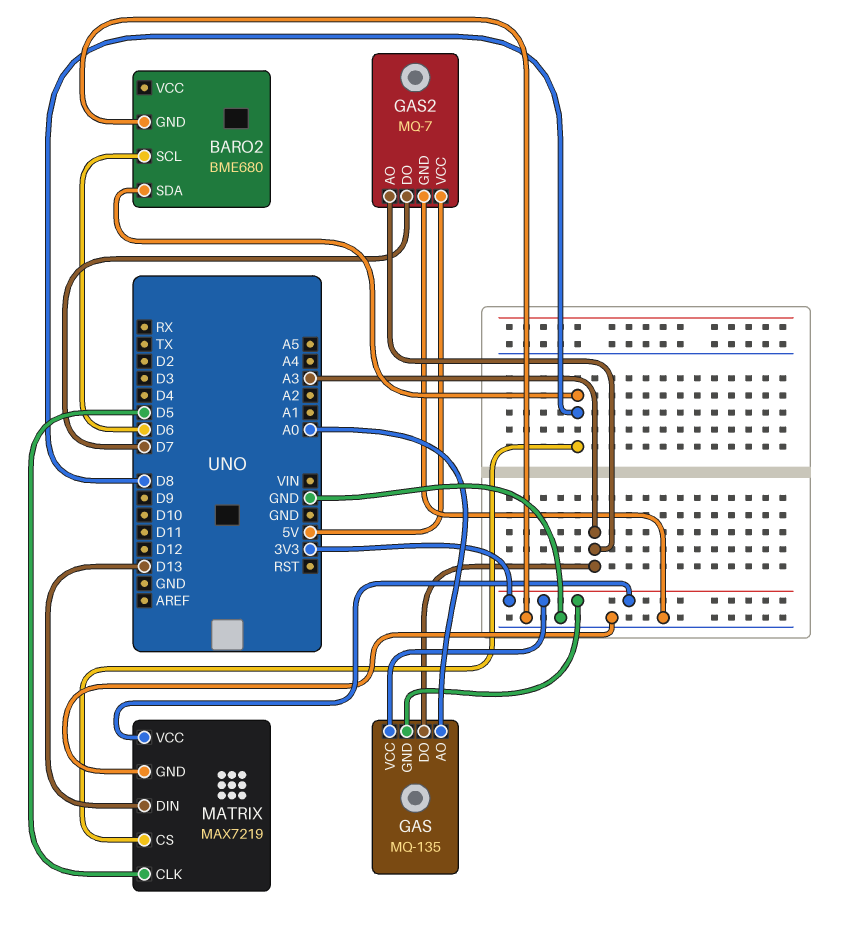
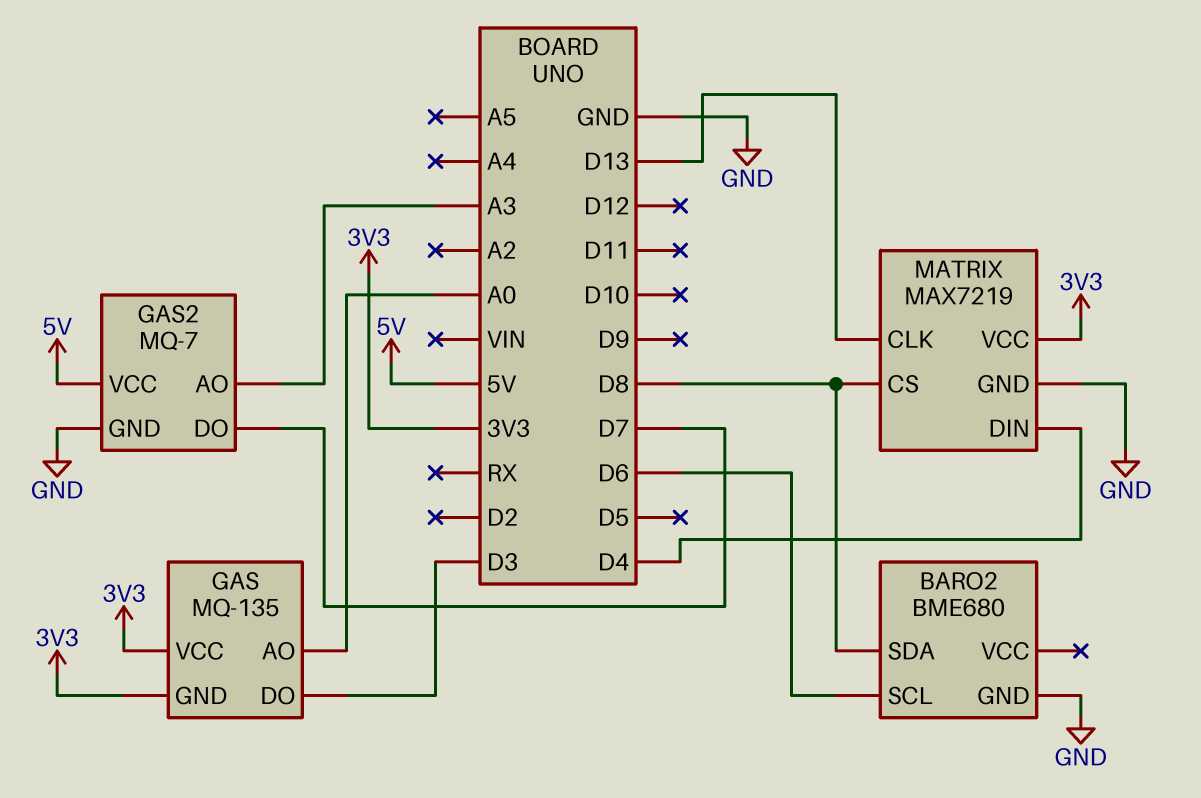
GAS pin DO: A3 -> D3
MATRIX pin CLK: D5 -> D13
MATRIX pin DIN: D13 -> D4

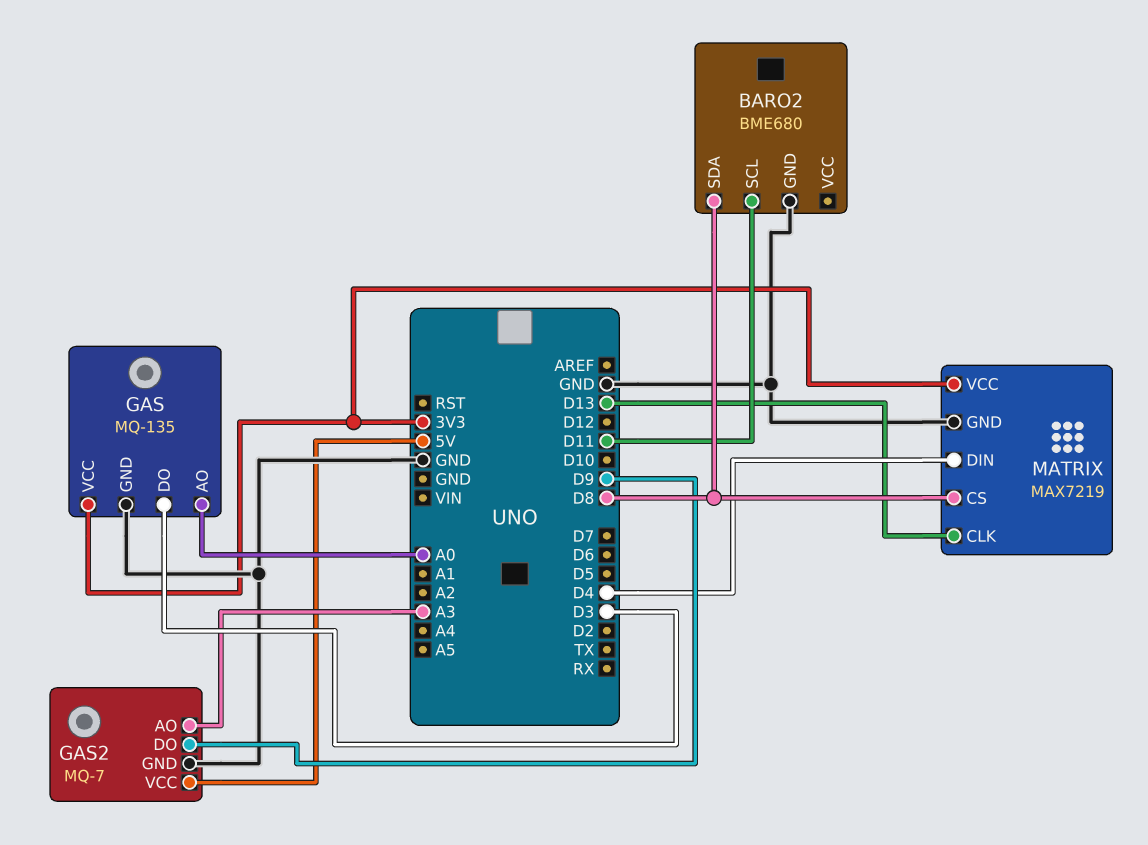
BARO2 pin SCL: D6 -> D11
GAS pin GND: 3V3 -> GND
GAS2 pin DO: D7 -> D9

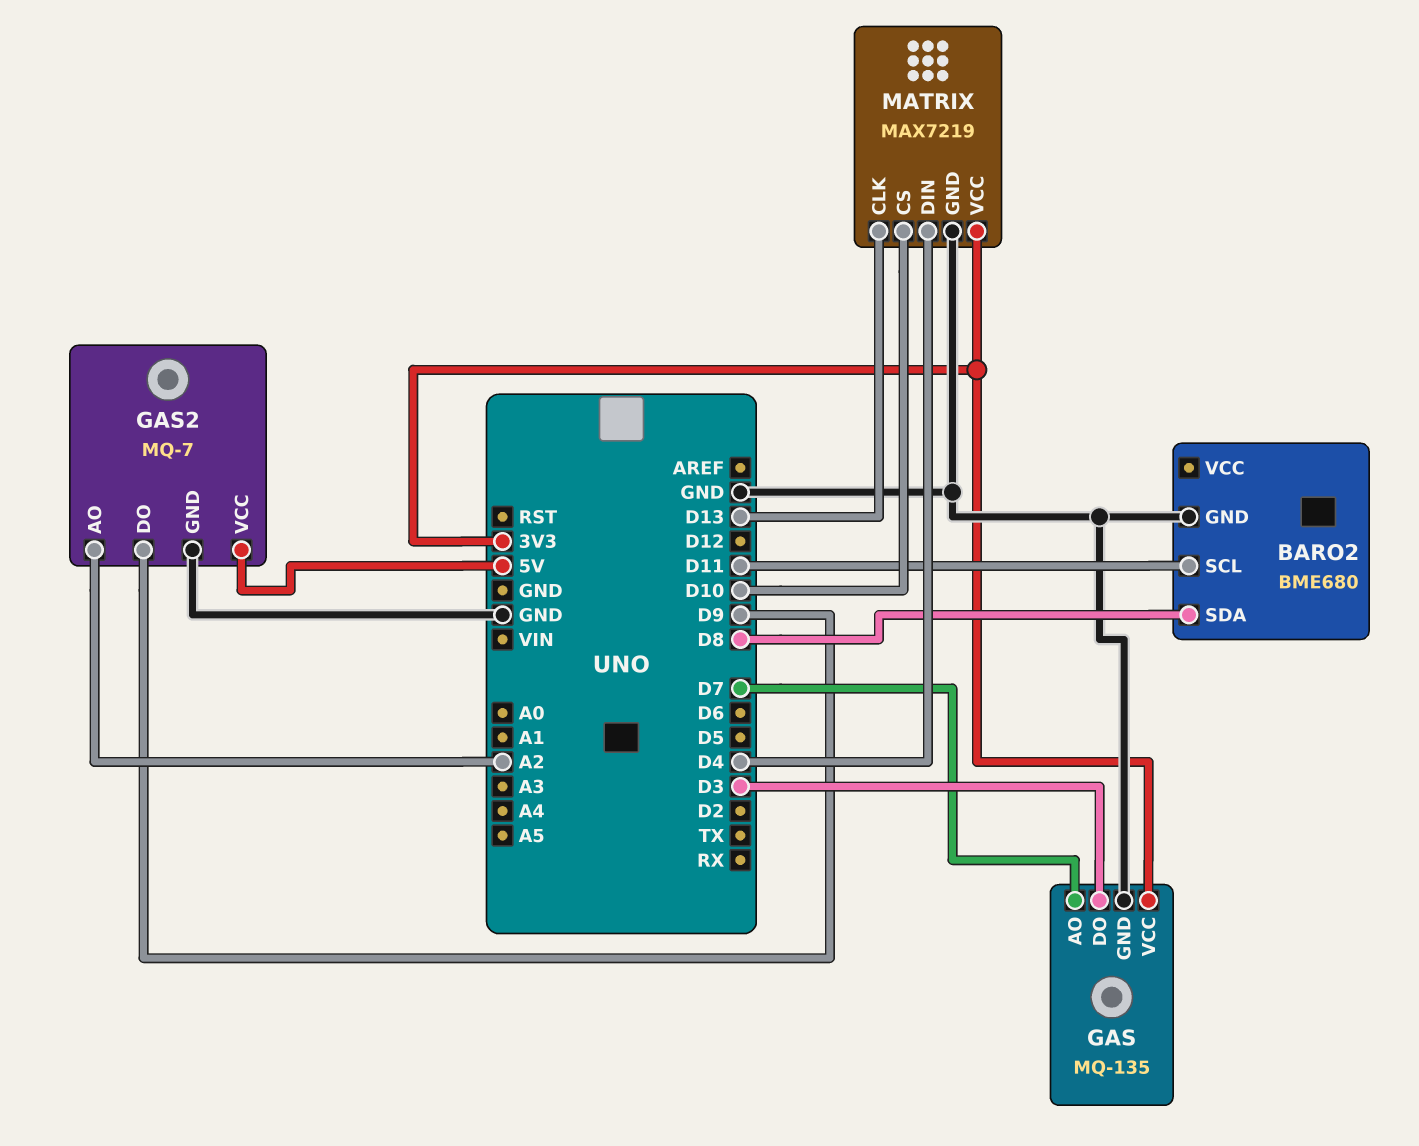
GAS pin AO: A0 -> D7
GAS2 pin AO: A3 -> A2
MATRIX pin CS: D8 -> D10

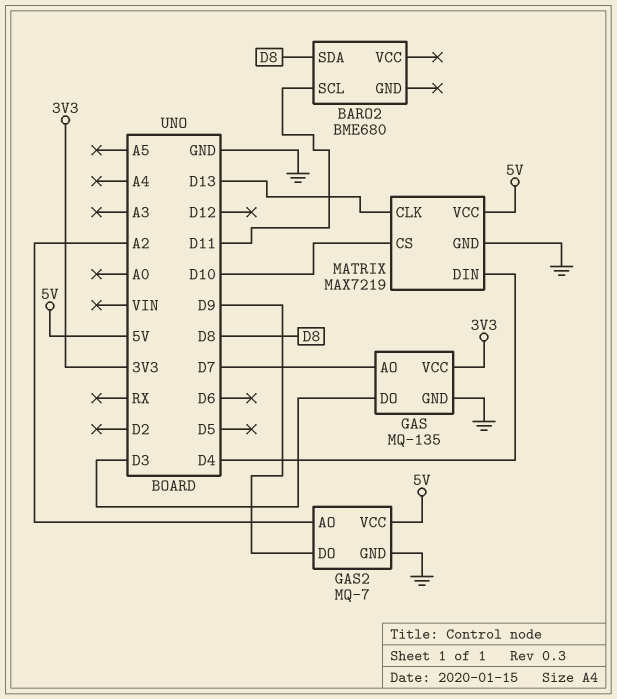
BARO2 pin GND: GND -> none
MATRIX pin VCC: 3V3 -> 5V

